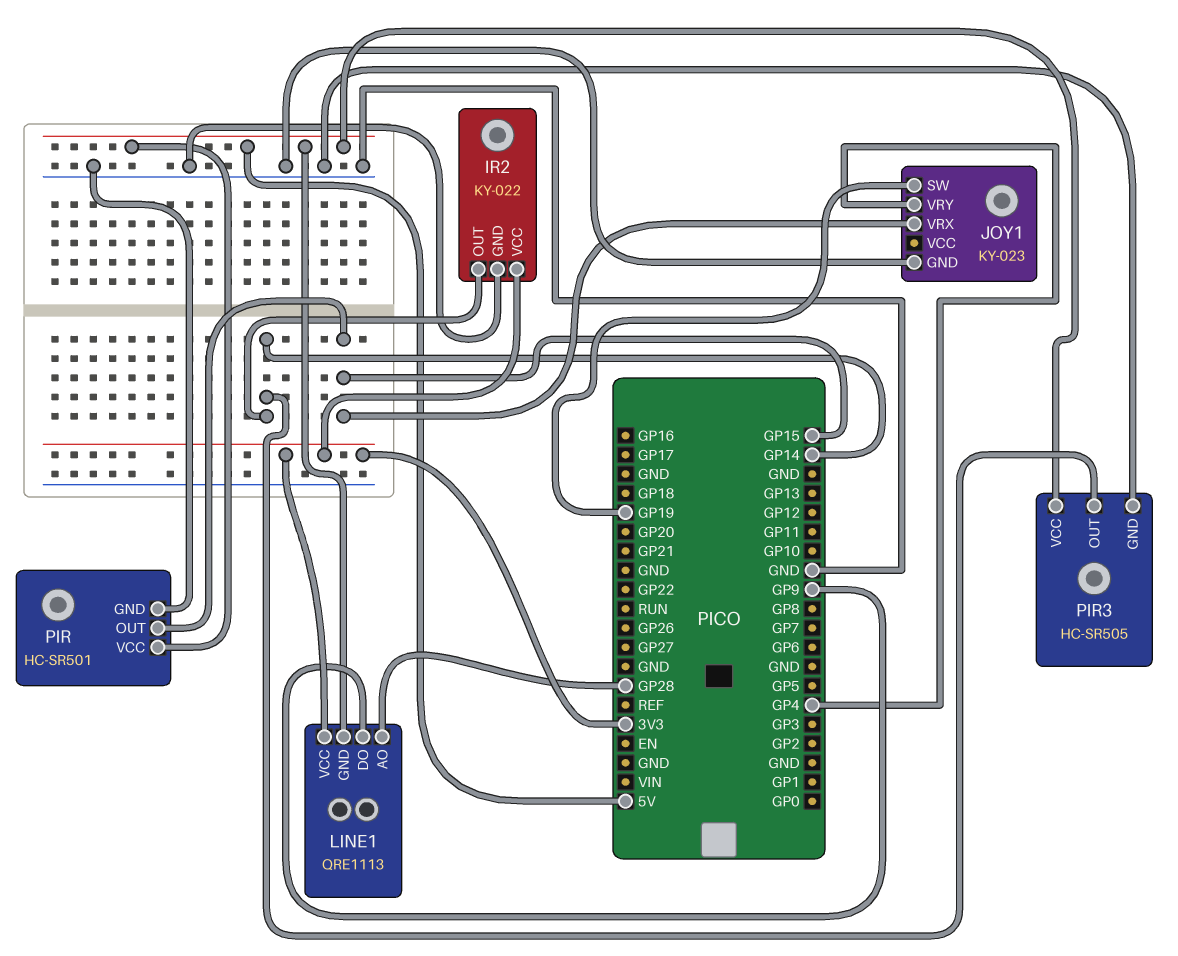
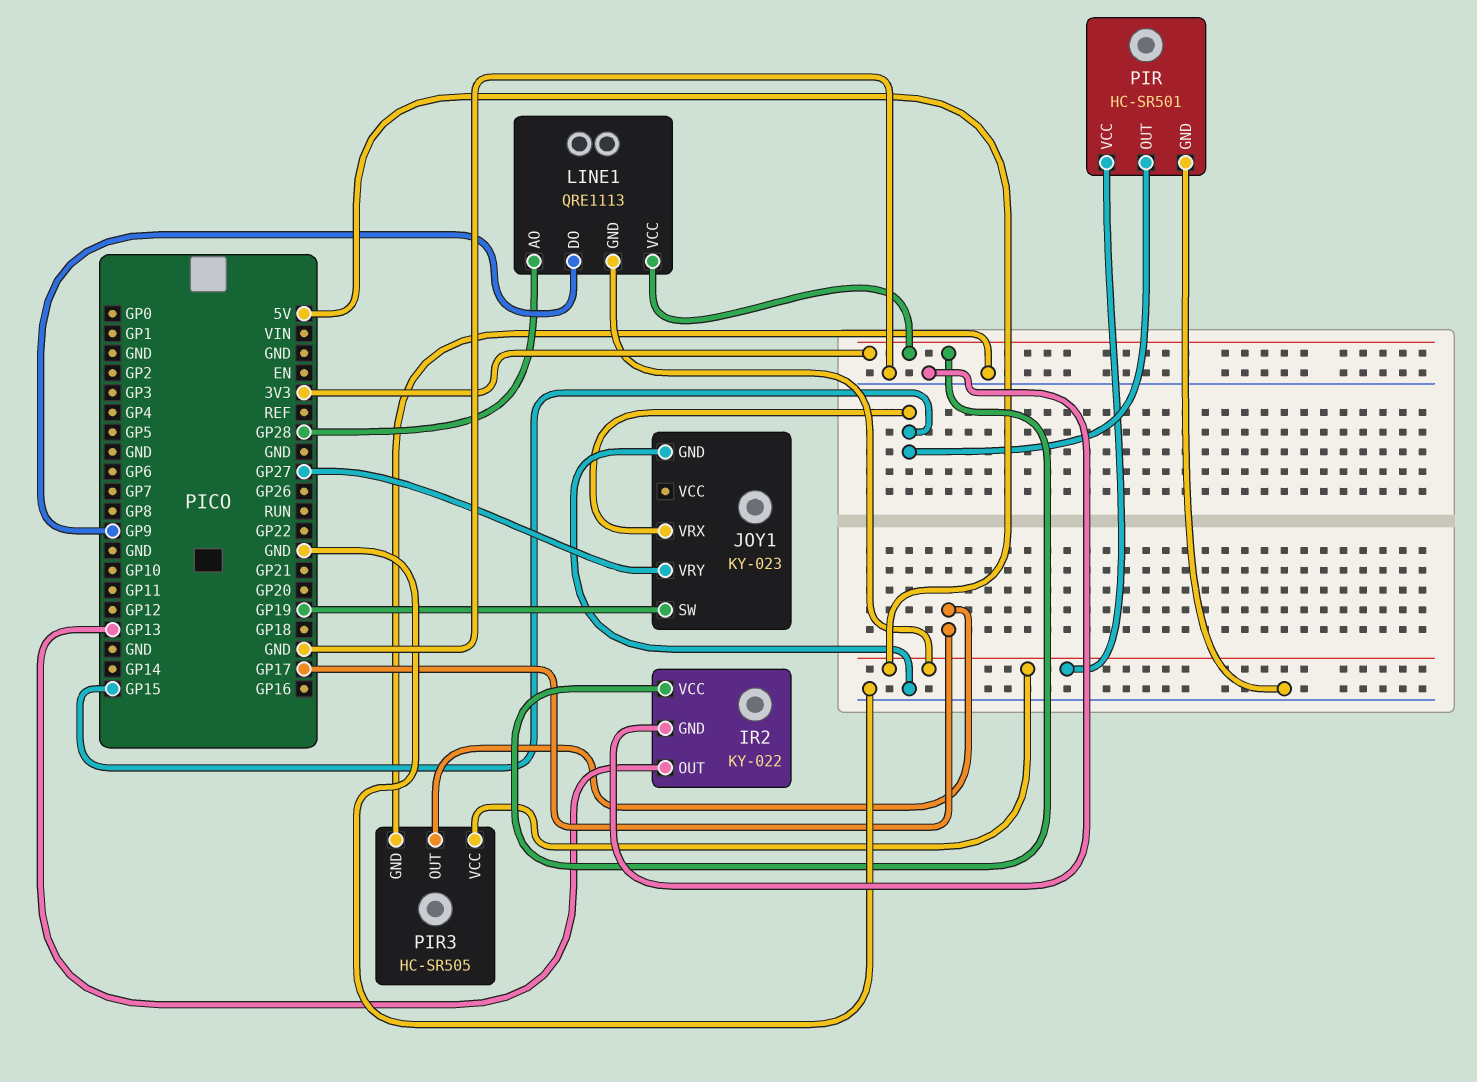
IR2 pin OUT: GP14 -> GP13
JOY1 pin VRY: GP4 -> GP27
PIR3 pin OUT: GP14 -> GP17

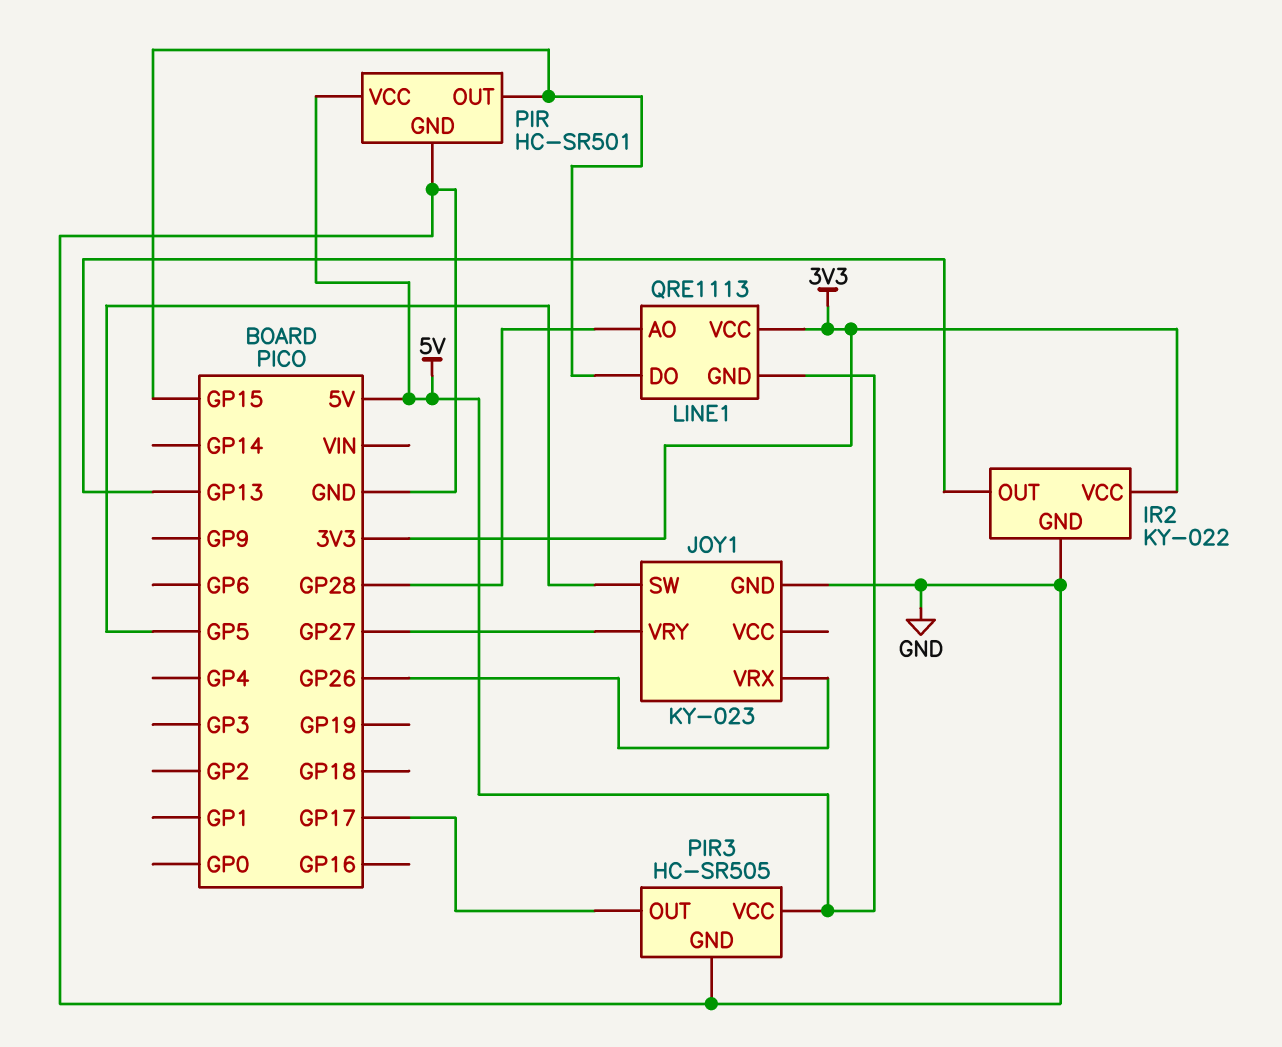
JOY1 pin SW: GP19 -> GP5
JOY1 pin VRX: GP15 -> GP26
LINE1 pin DO: GP9 -> GP15

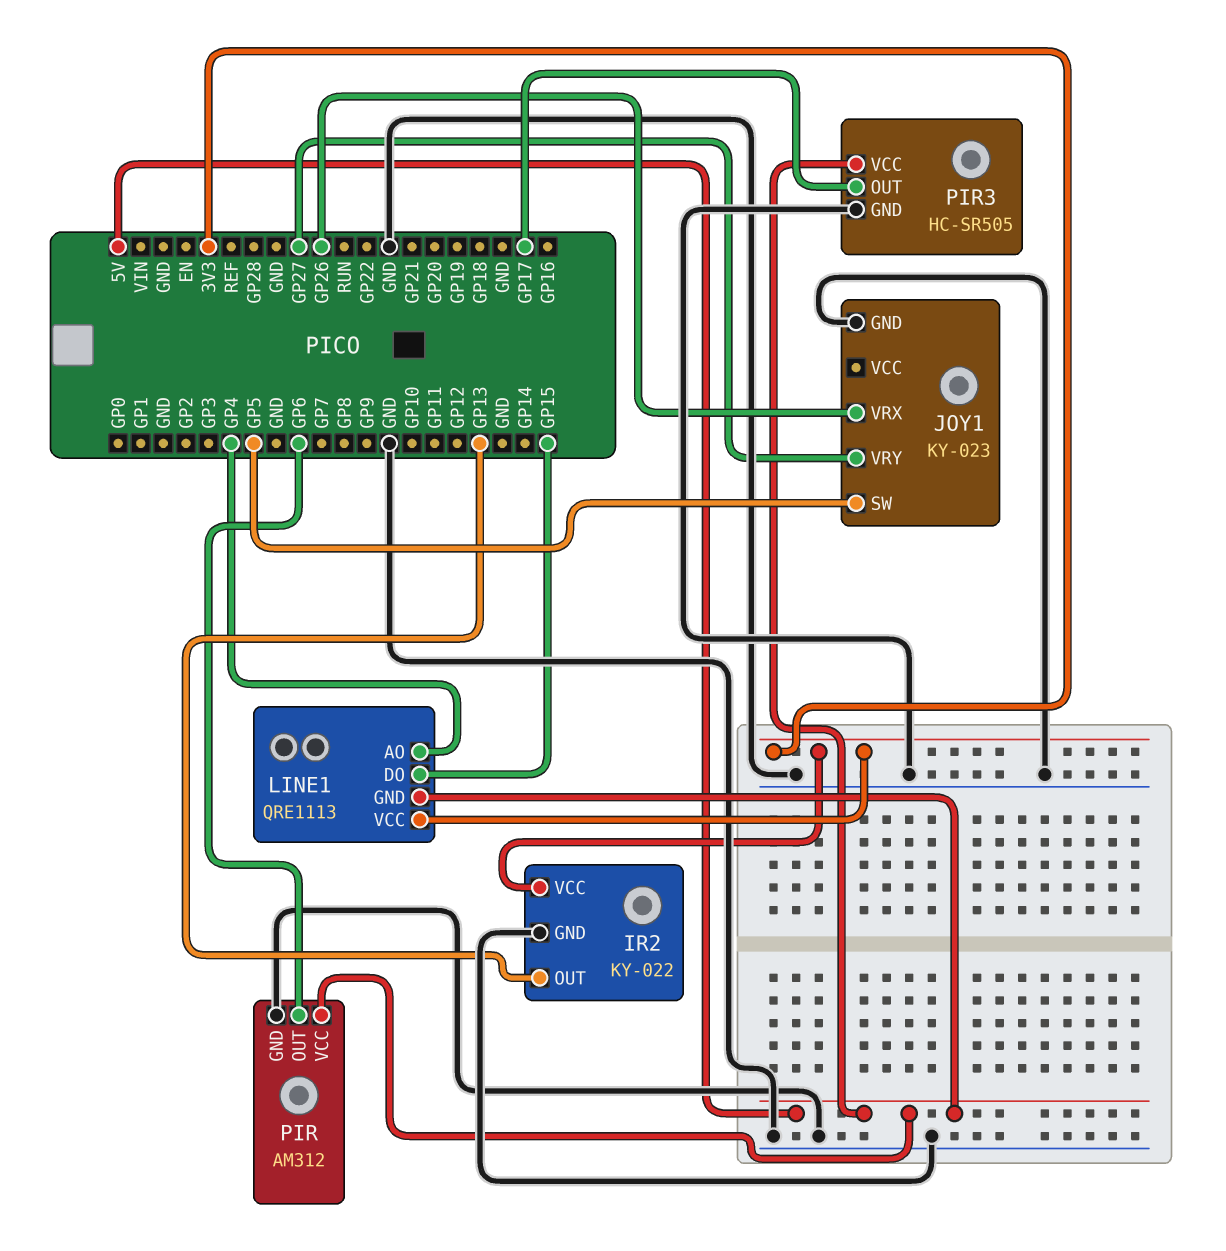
LINE1 pin AO: GP28 -> GP4
PIR: HC-SR501 -> AM312
PIR pin OUT: GP15 -> GP6

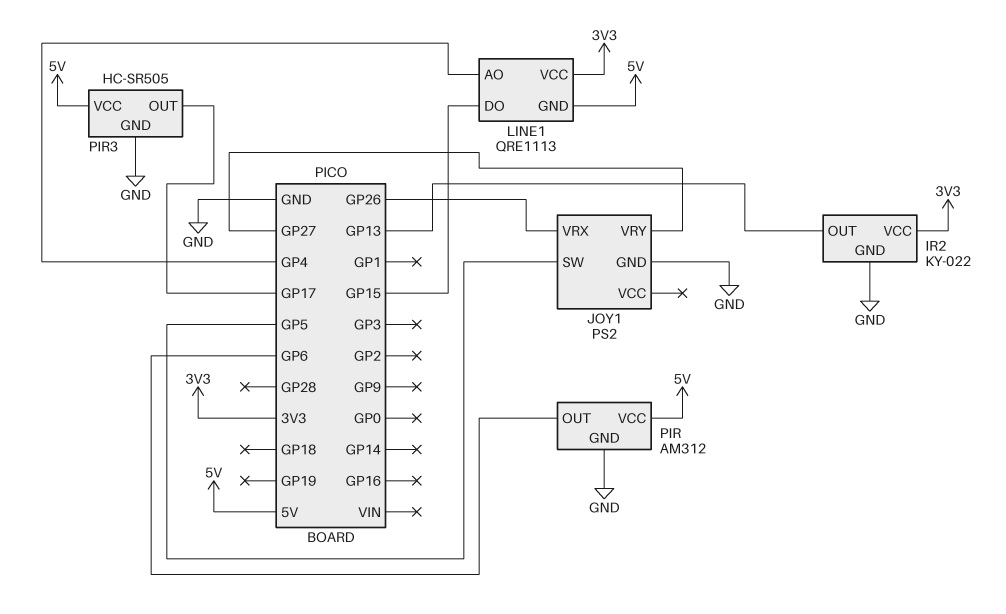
JOY1: KY-023 -> PS2

